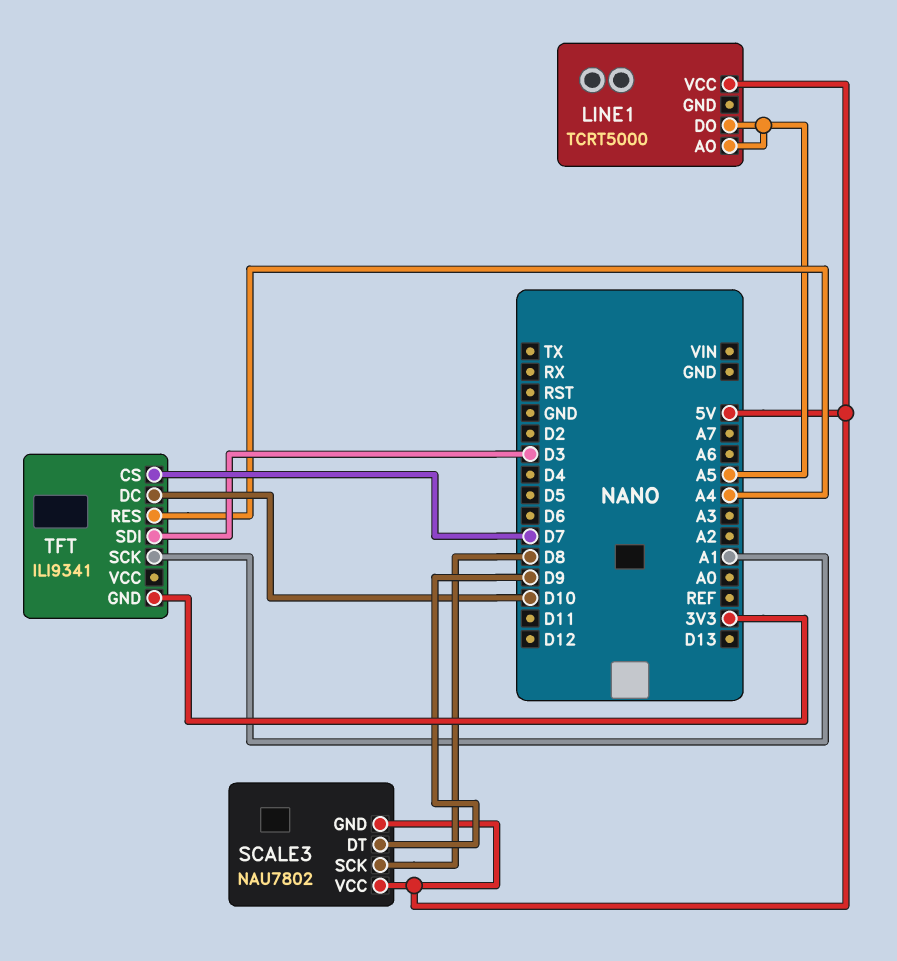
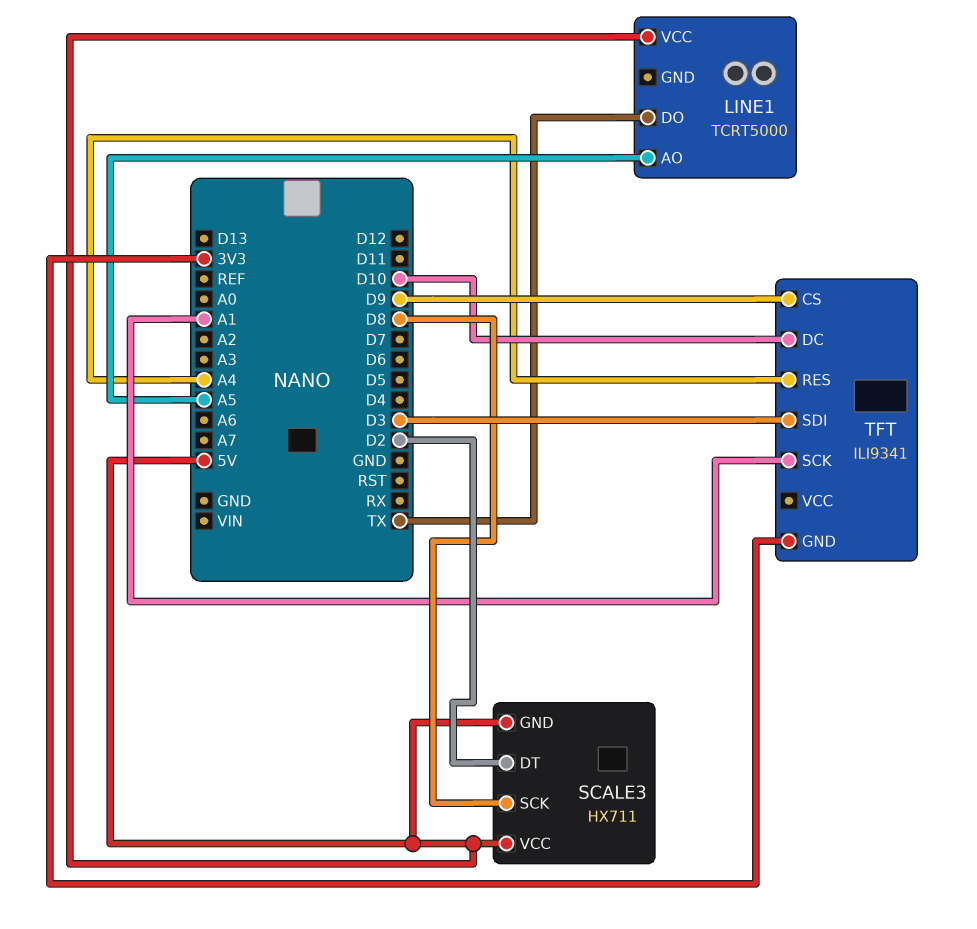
LINE1 pin DO: A5 -> TX
SCALE3: NAU7802 -> HX711
SCALE3 pin DT: D9 -> D2
TFT pin CS: D7 -> D9

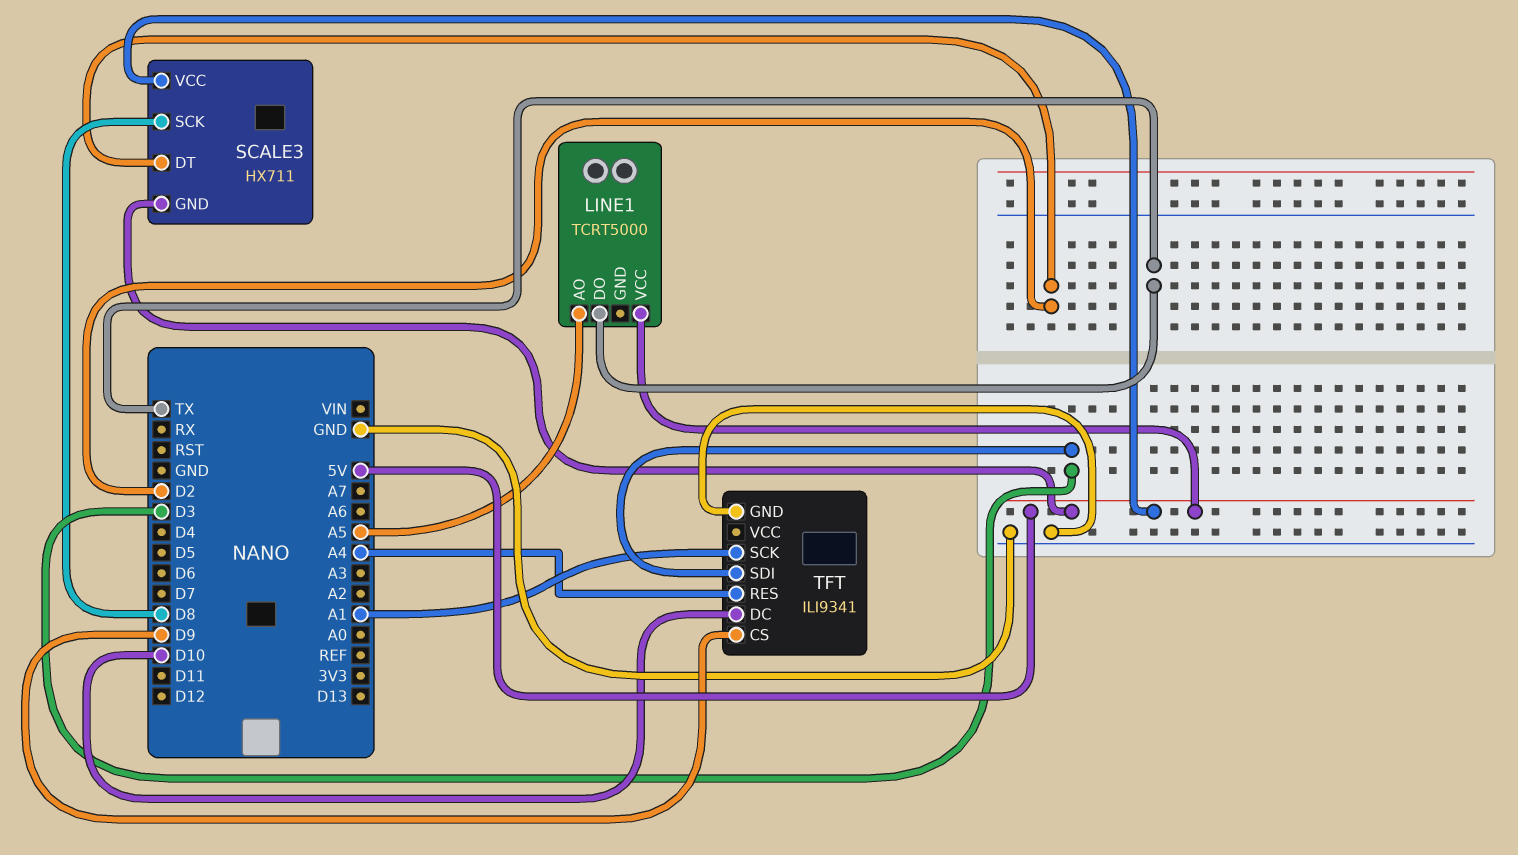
TFT pin GND: 3V3 -> GND

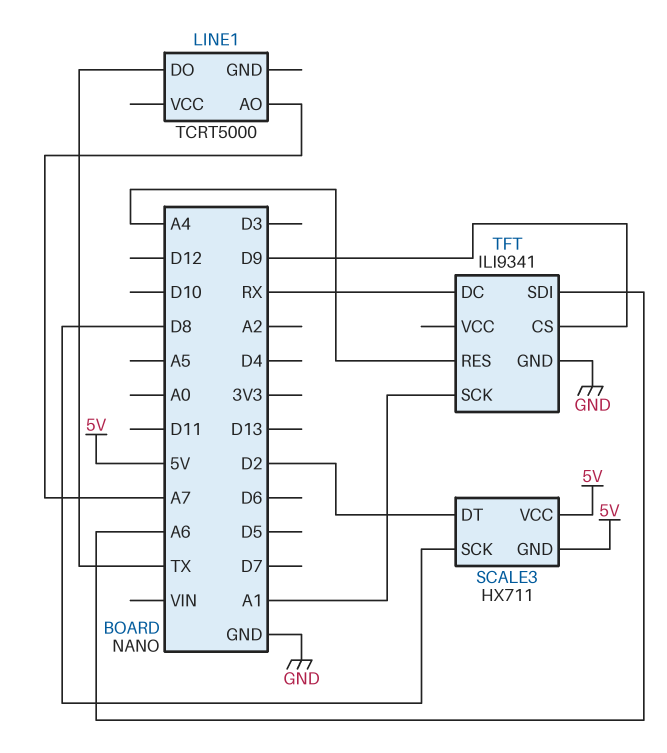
LINE1 pin AO: A5 -> A7
LINE1 pin VCC: 5V -> none
TFT pin DC: D10 -> RX
TFT pin SDI: D3 -> A6

